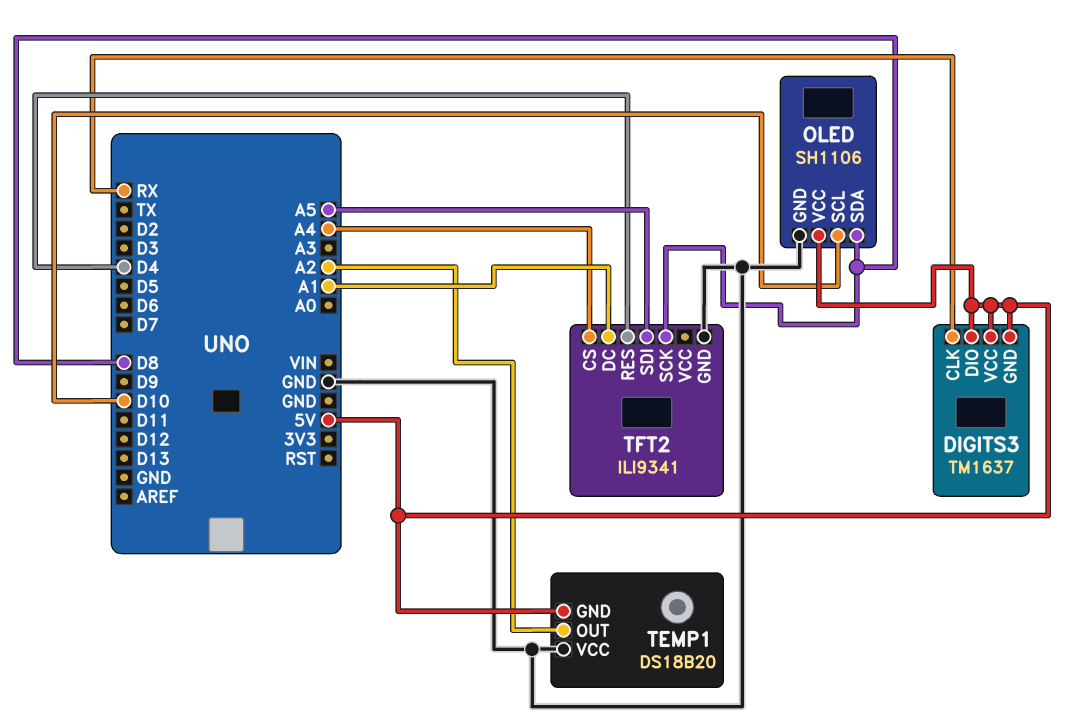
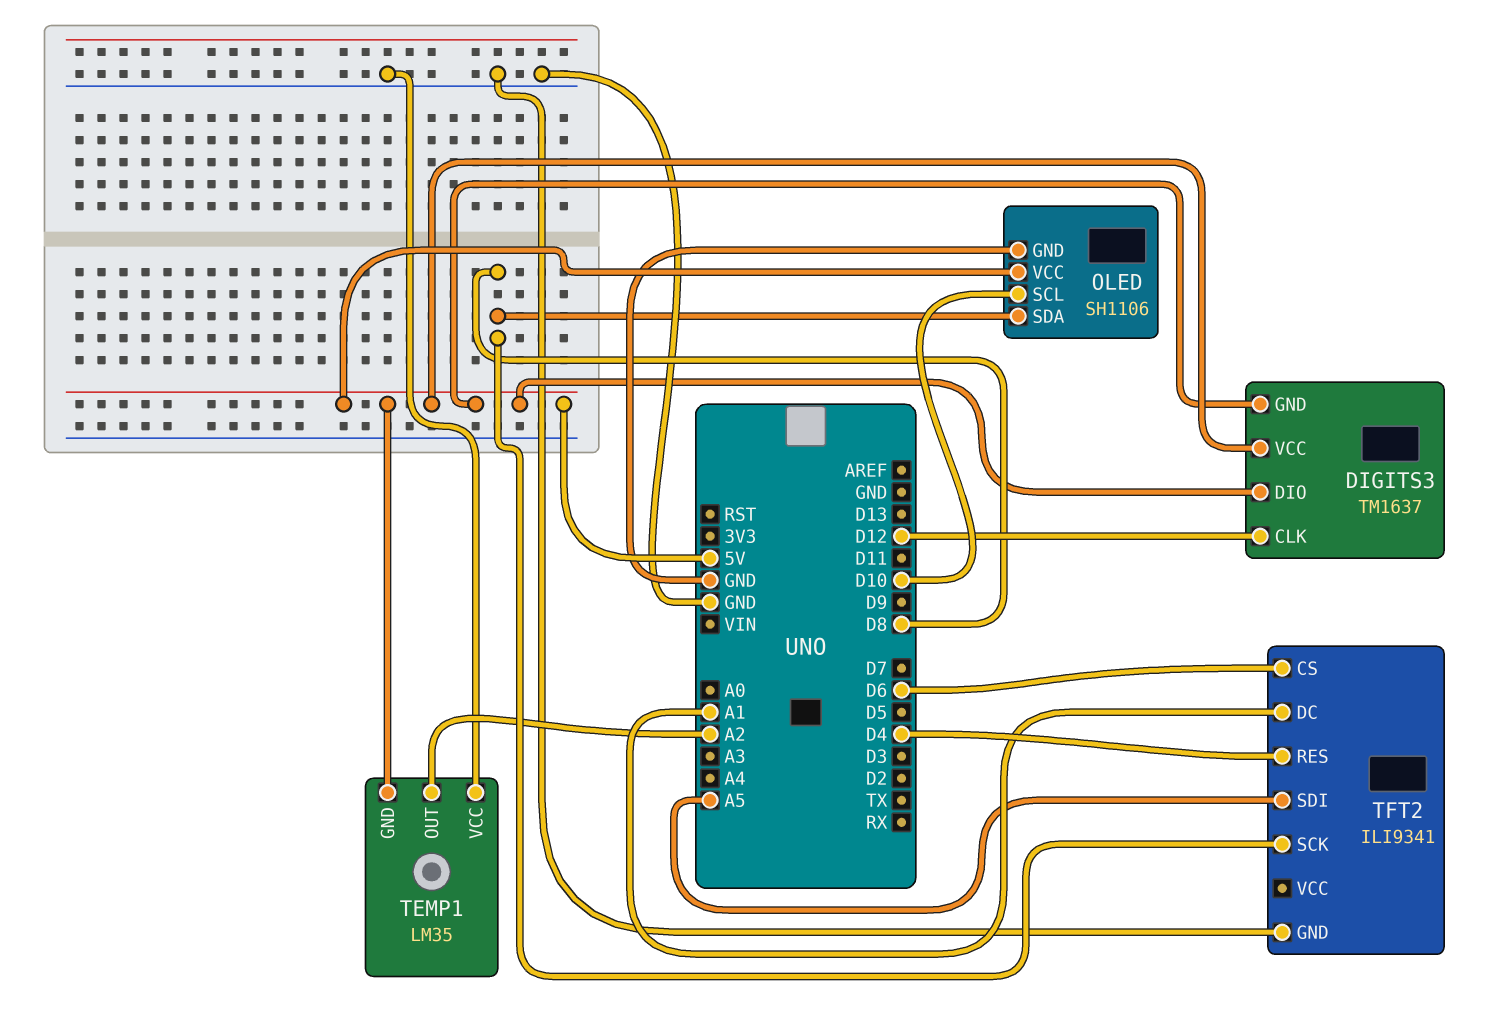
DIGITS3 pin CLK: RX -> D12
TEMP1: DS18B20 -> LM35
TFT2 pin CS: A4 -> D6

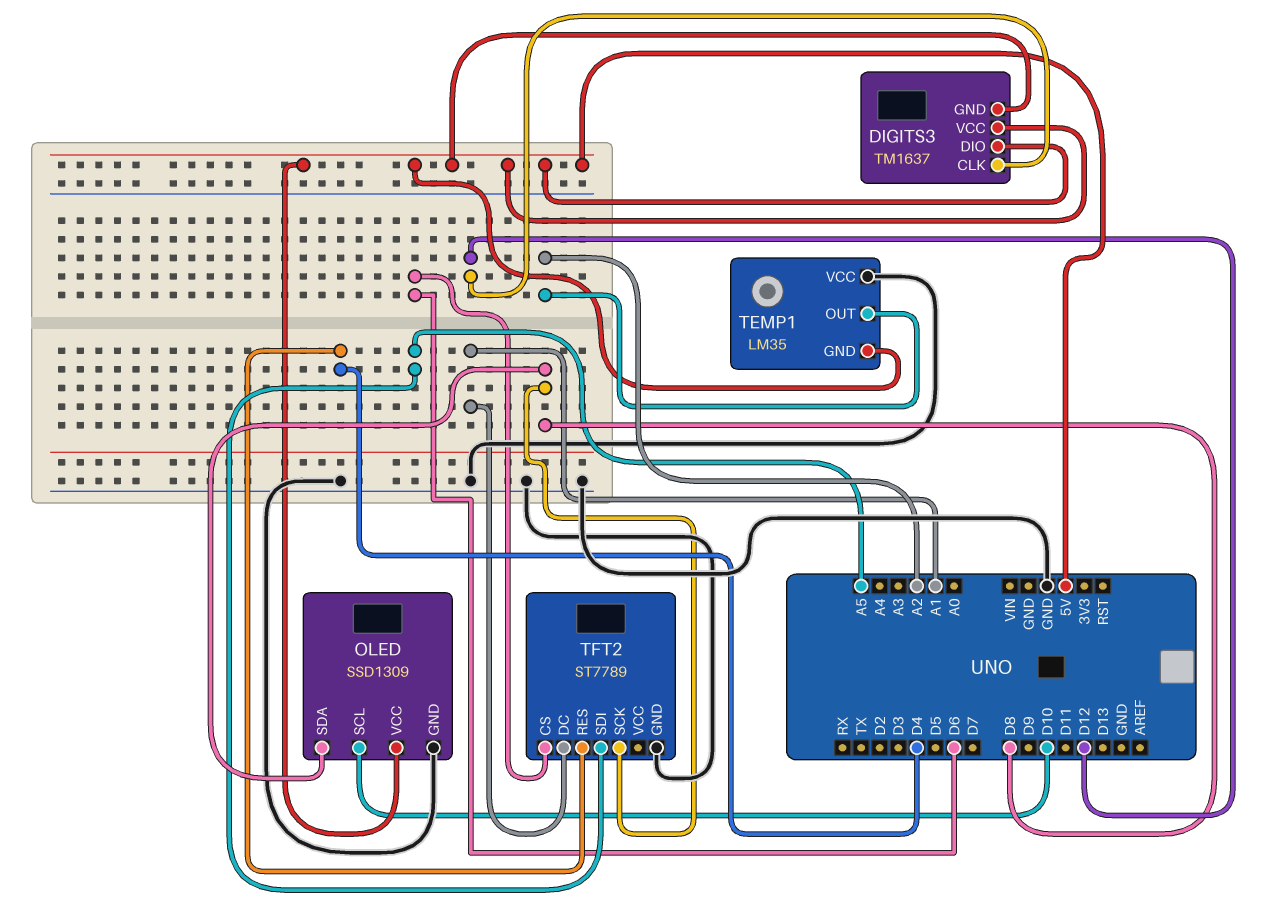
OLED: SH1106 -> SSD1309
TFT2: ILI9341 -> ST7789

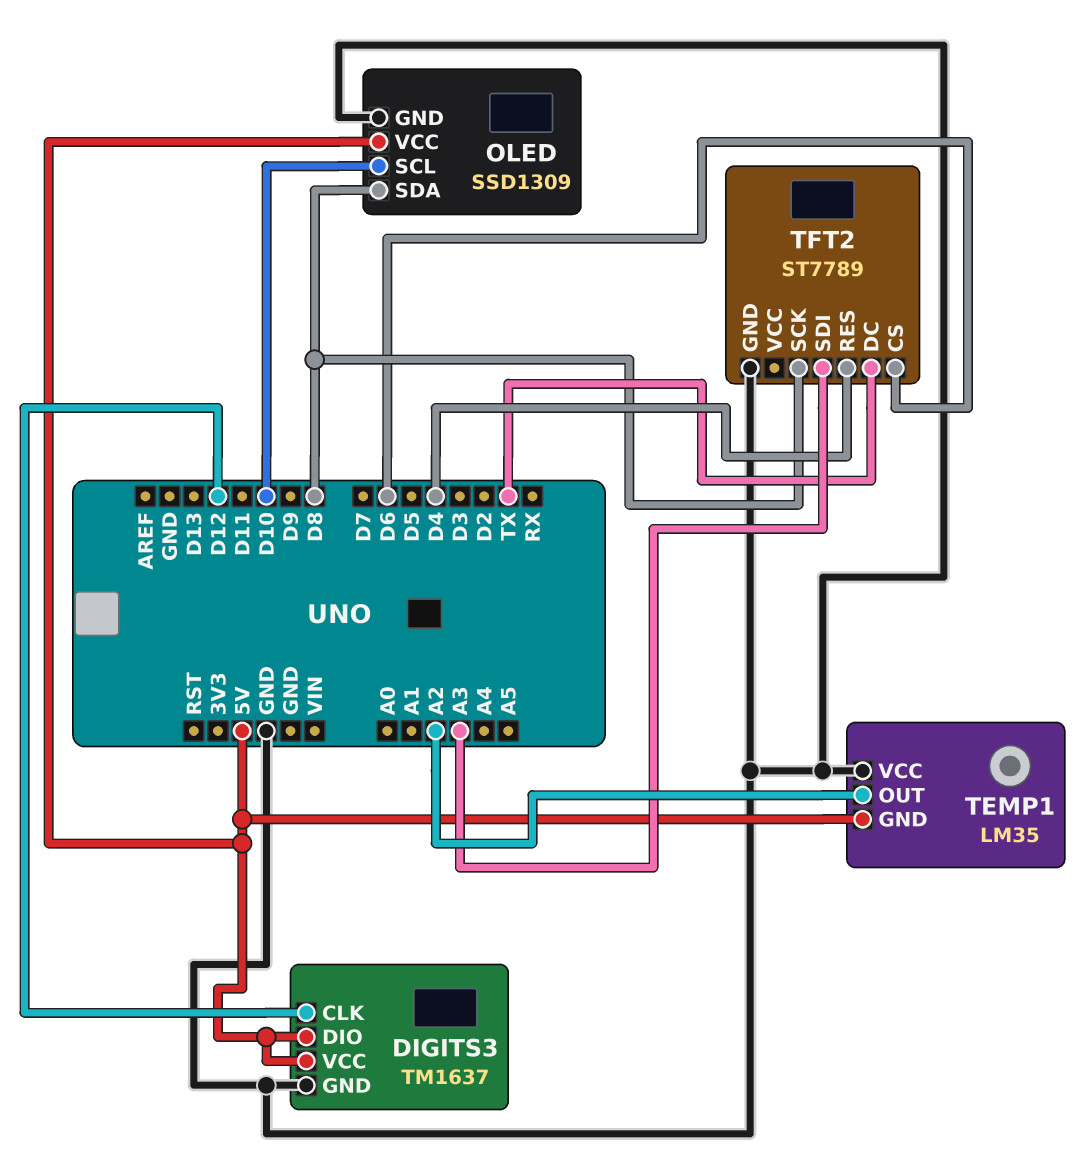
DIGITS3 pin GND: 5V -> GND
TFT2 pin DC: A1 -> TX
TFT2 pin SDI: A5 -> A3

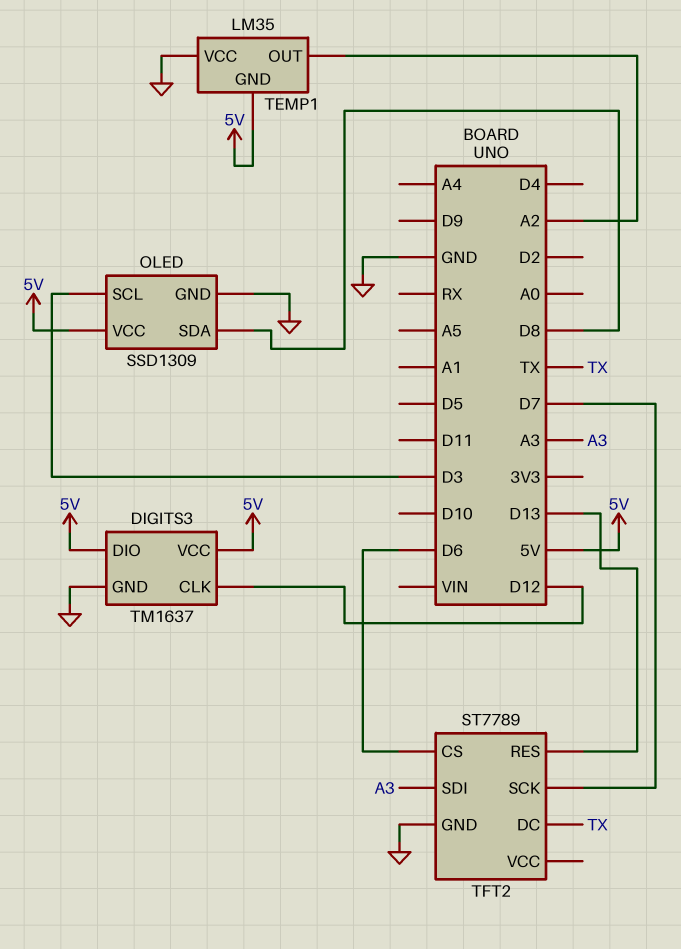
OLED pin SCL: D10 -> D3
TFT2 pin RES: D4 -> D13
TFT2 pin SCK: D8 -> D7

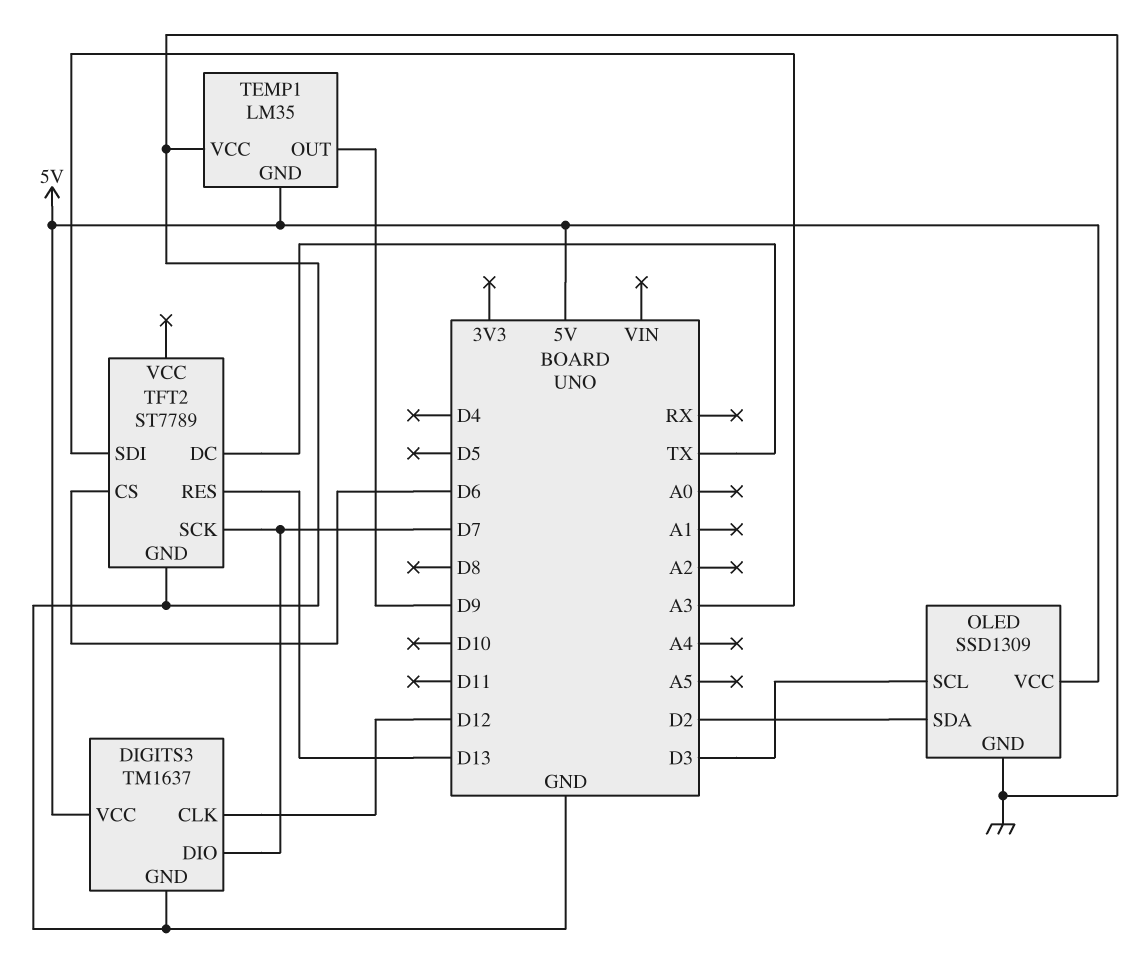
DIGITS3 pin DIO: 5V -> D7
OLED pin SDA: D8 -> D2
TEMP1 pin OUT: A2 -> D9

